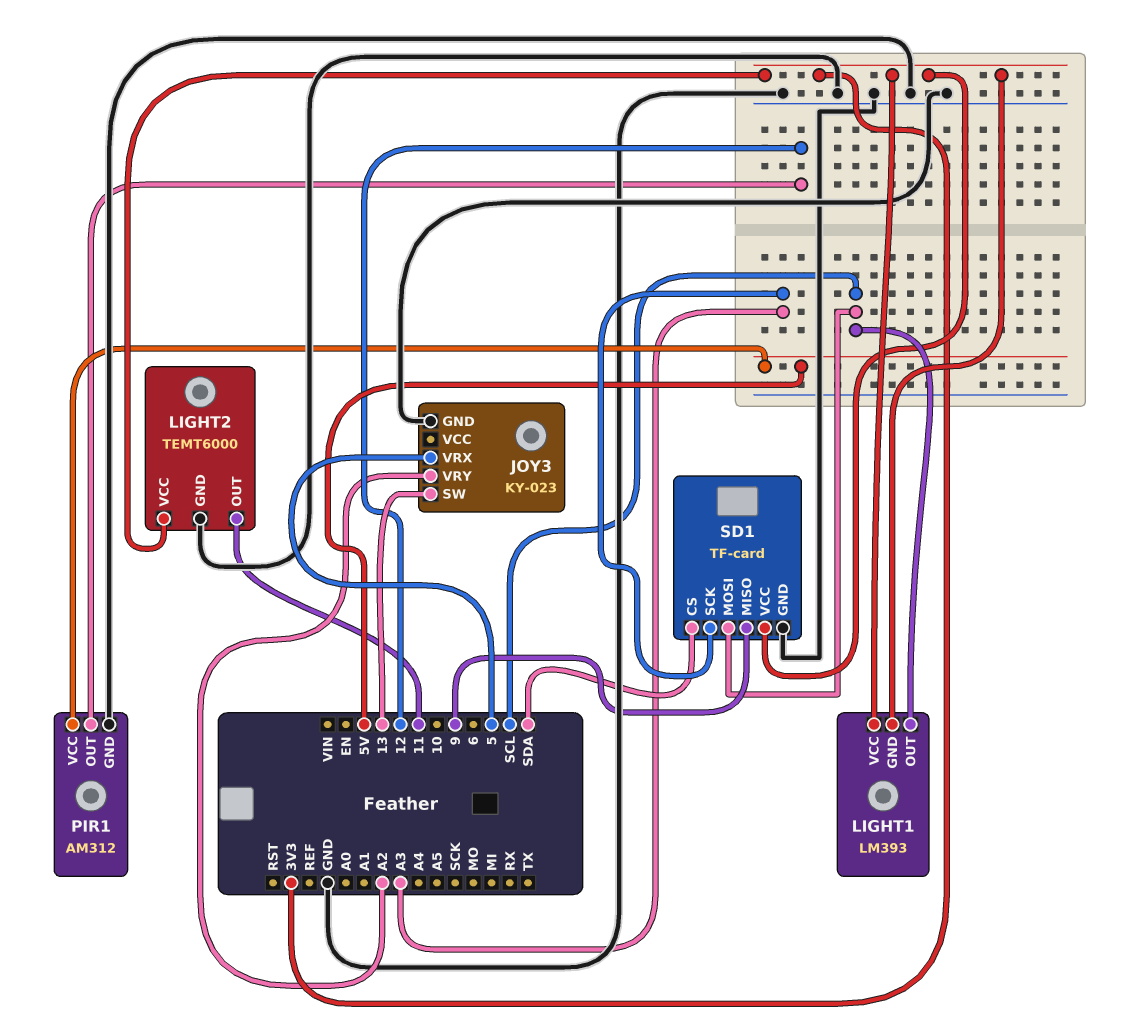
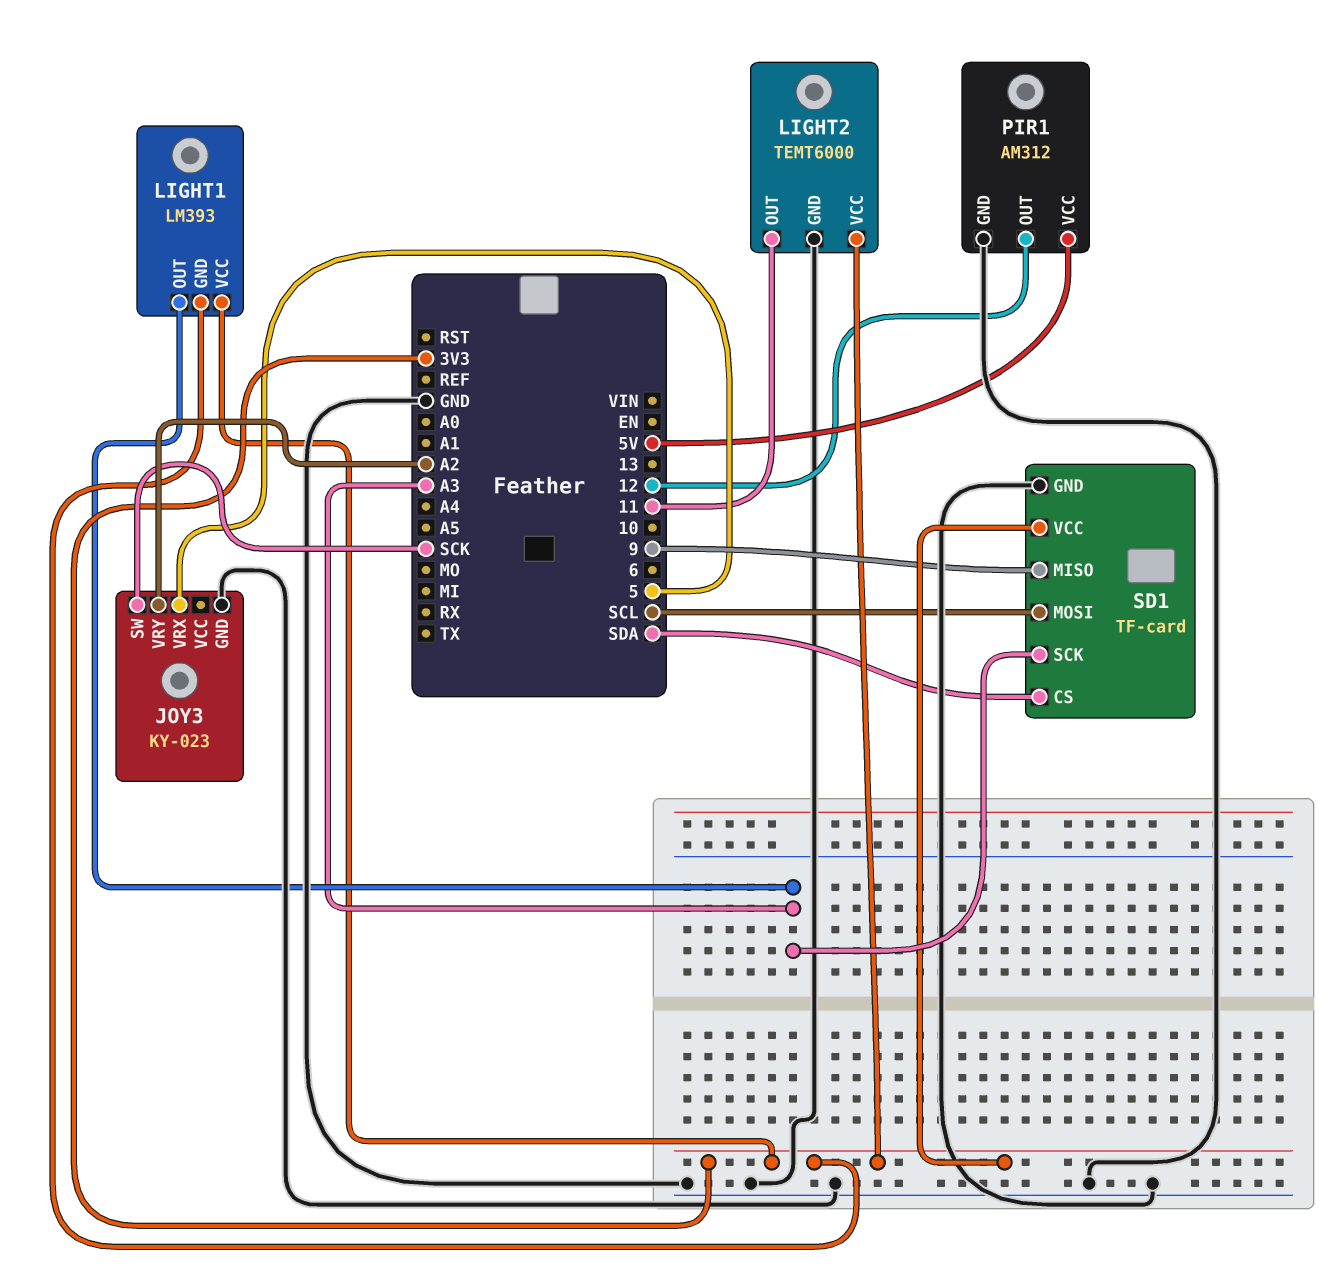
JOY3 pin SW: 13 -> SCK
LIGHT1 pin OUT: SCL -> A3

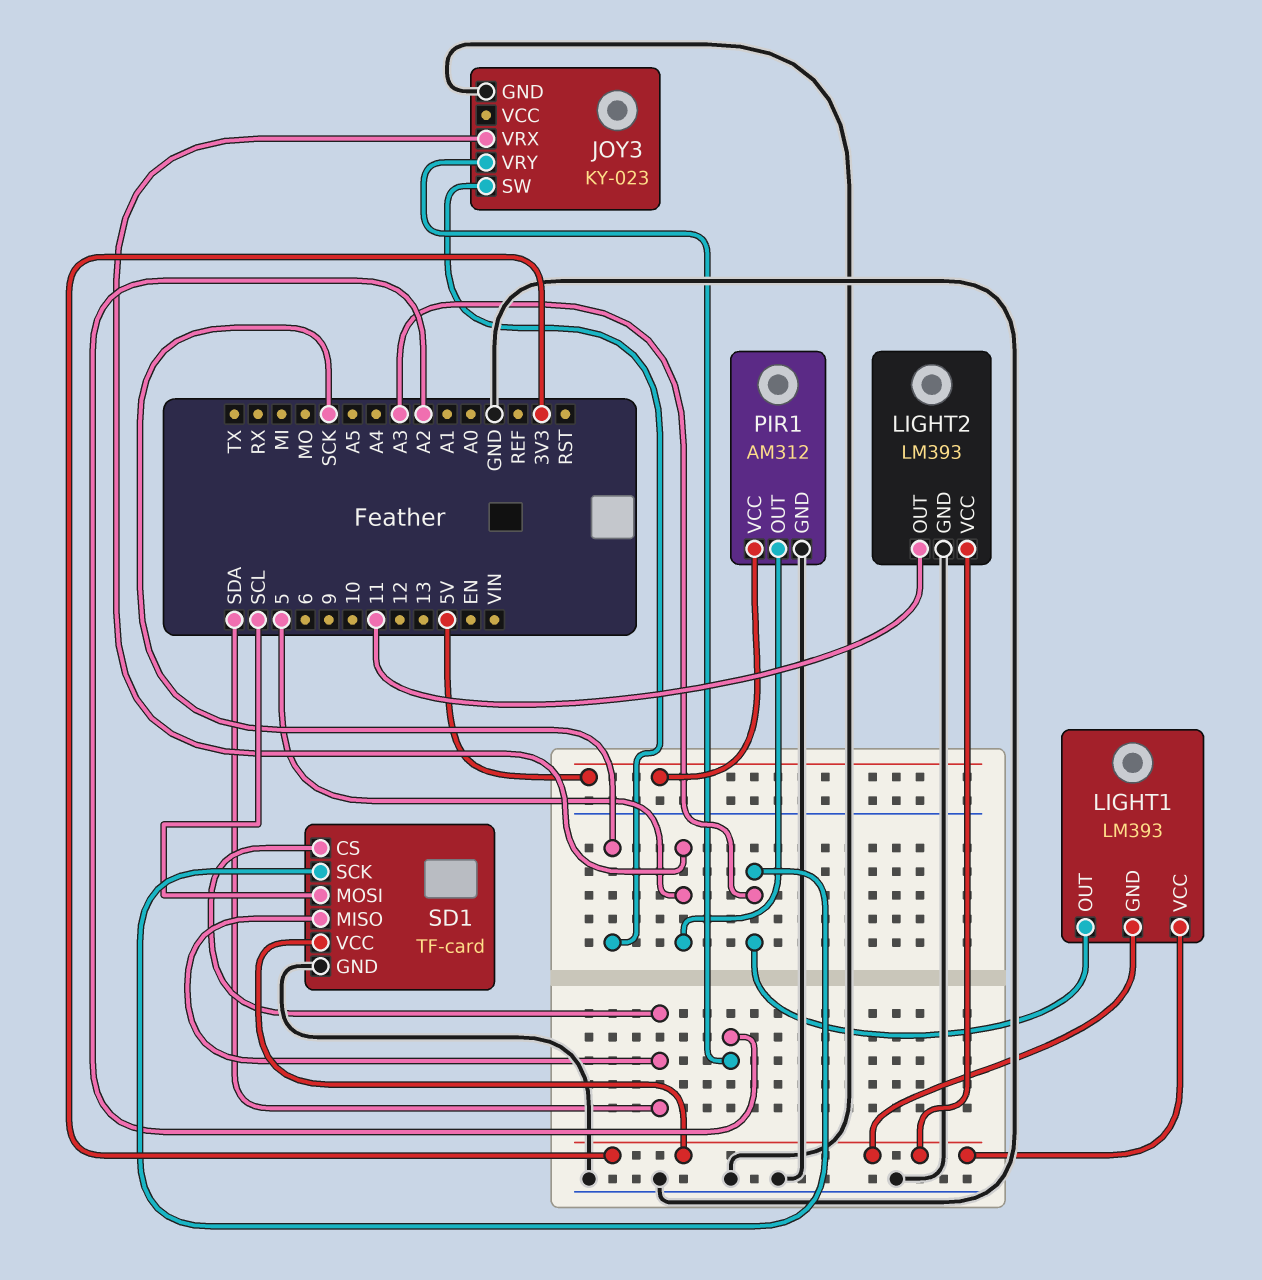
LIGHT2: TEMT6000 -> LM393
PIR1 pin OUT: 12 -> 5
SD1 pin MISO: 9 -> SDA

